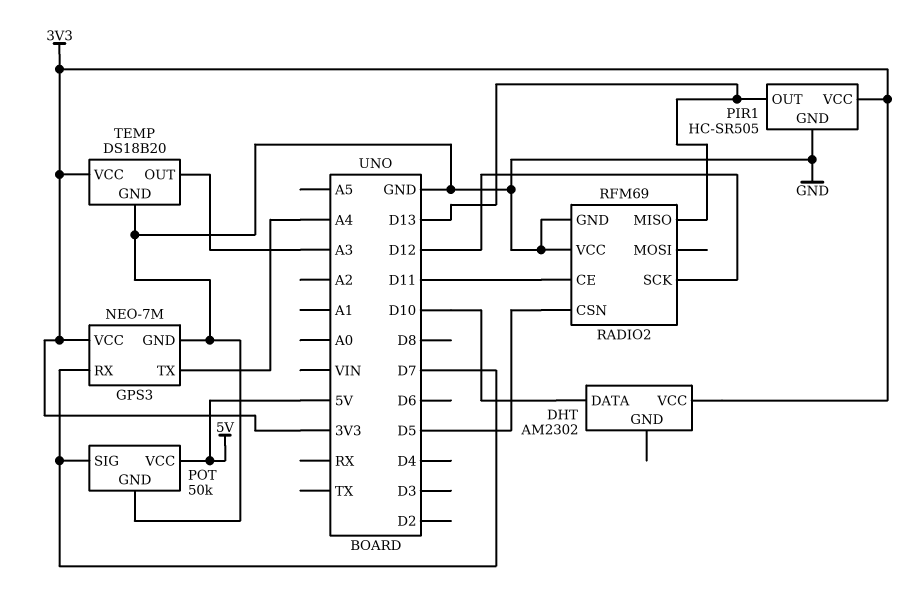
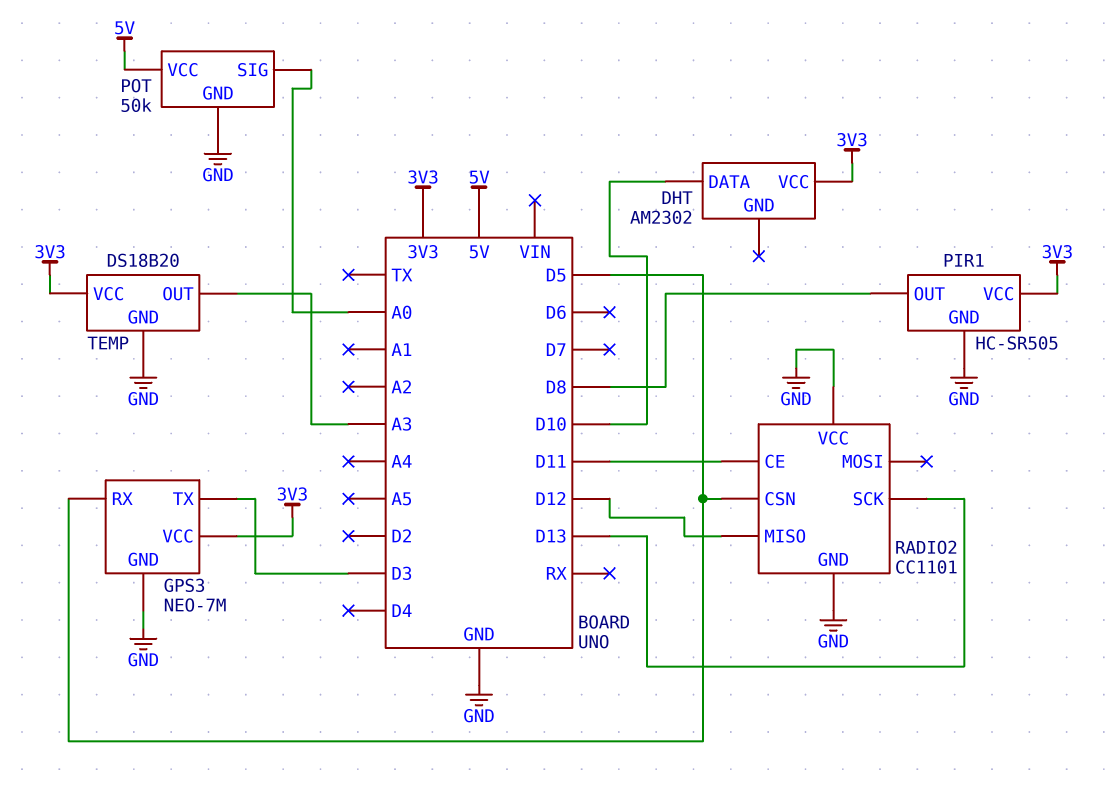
GPS3 pin RX: D7 -> D5
GPS3 pin TX: A4 -> D3
PIR1 pin OUT: D13 -> D8
POT pin SIG: D7 -> A0
RADIO2: RFM69 -> CC1101
RADIO2 pin MISO: D13 -> D12
RADIO2 pin SCK: D12 -> D13

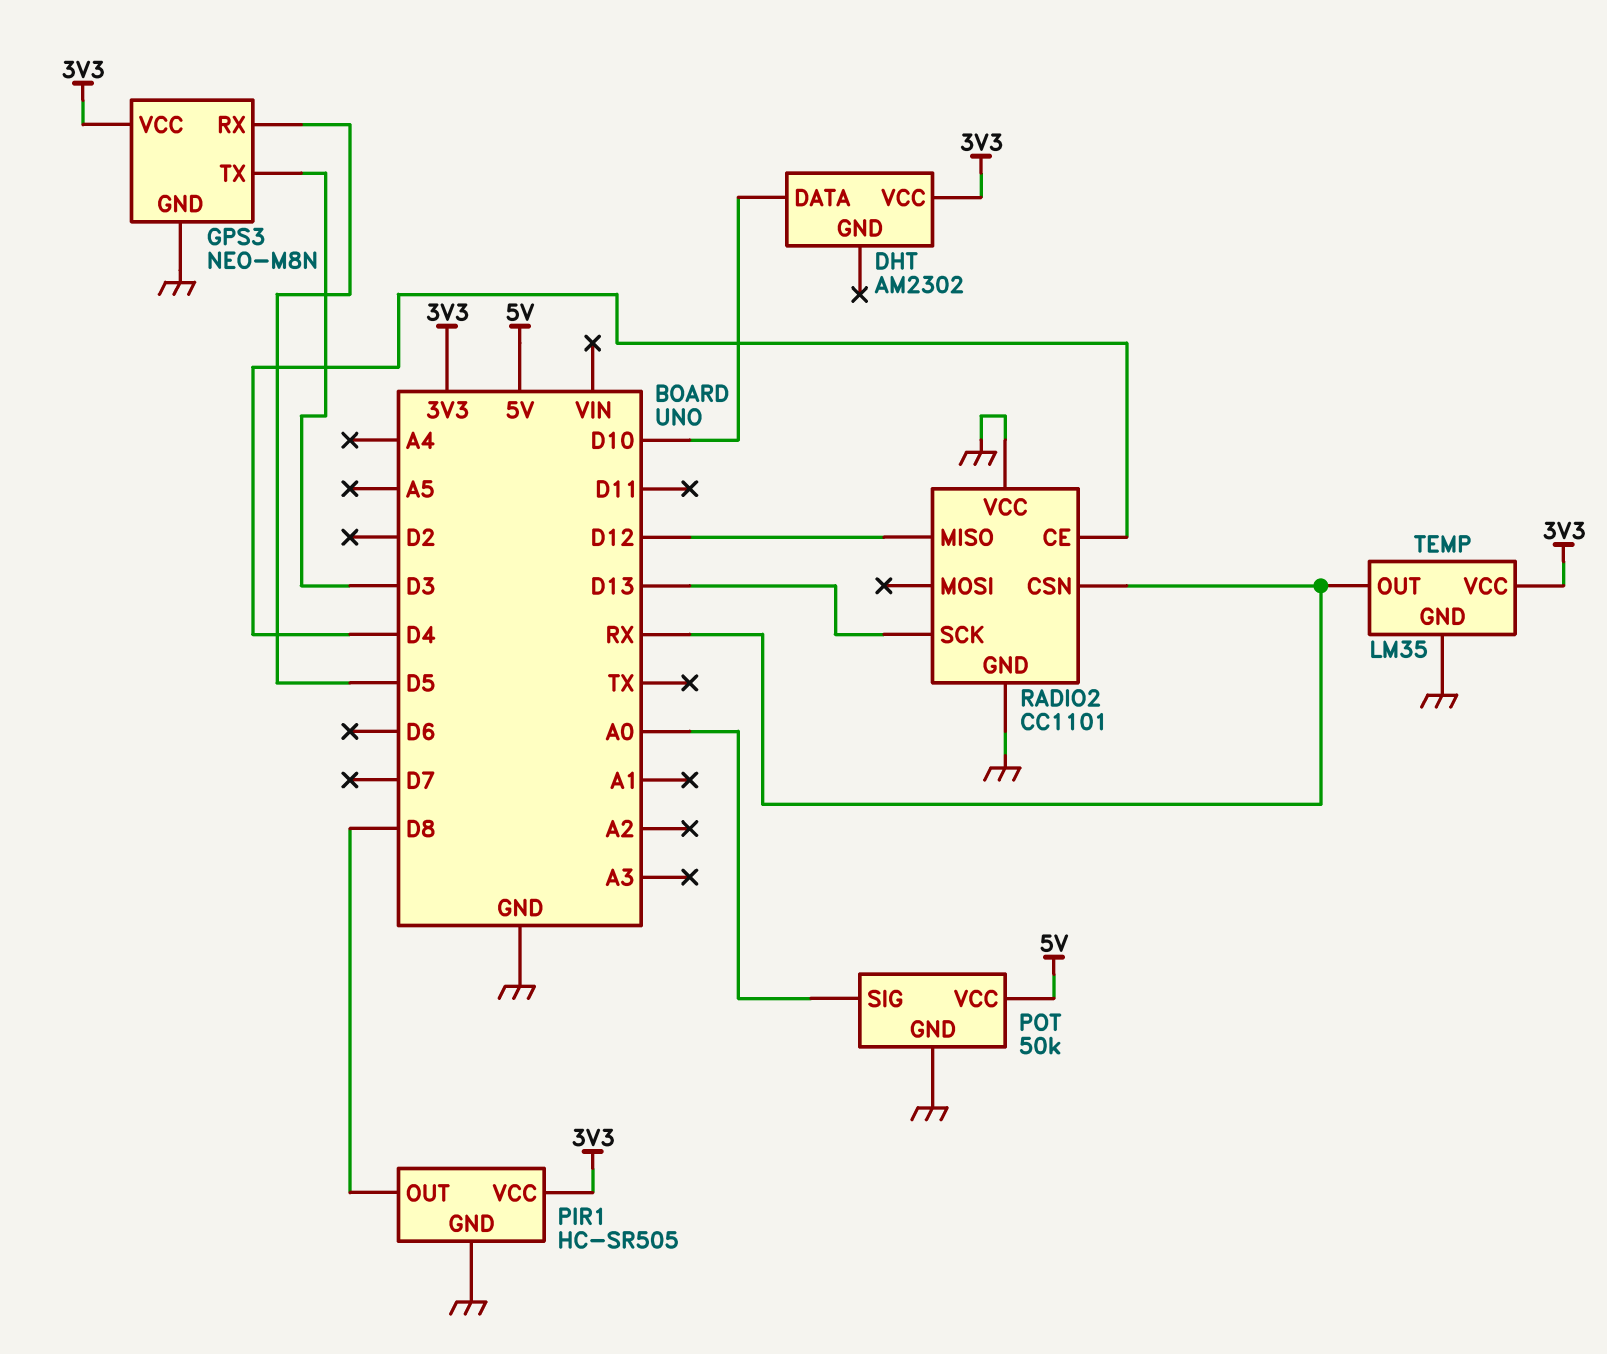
GPS3: NEO-7M -> NEO-M8N
RADIO2 pin CE: D11 -> D4
RADIO2 pin CSN: D5 -> RX
TEMP: DS18B20 -> LM35
TEMP pin OUT: A3 -> RX

